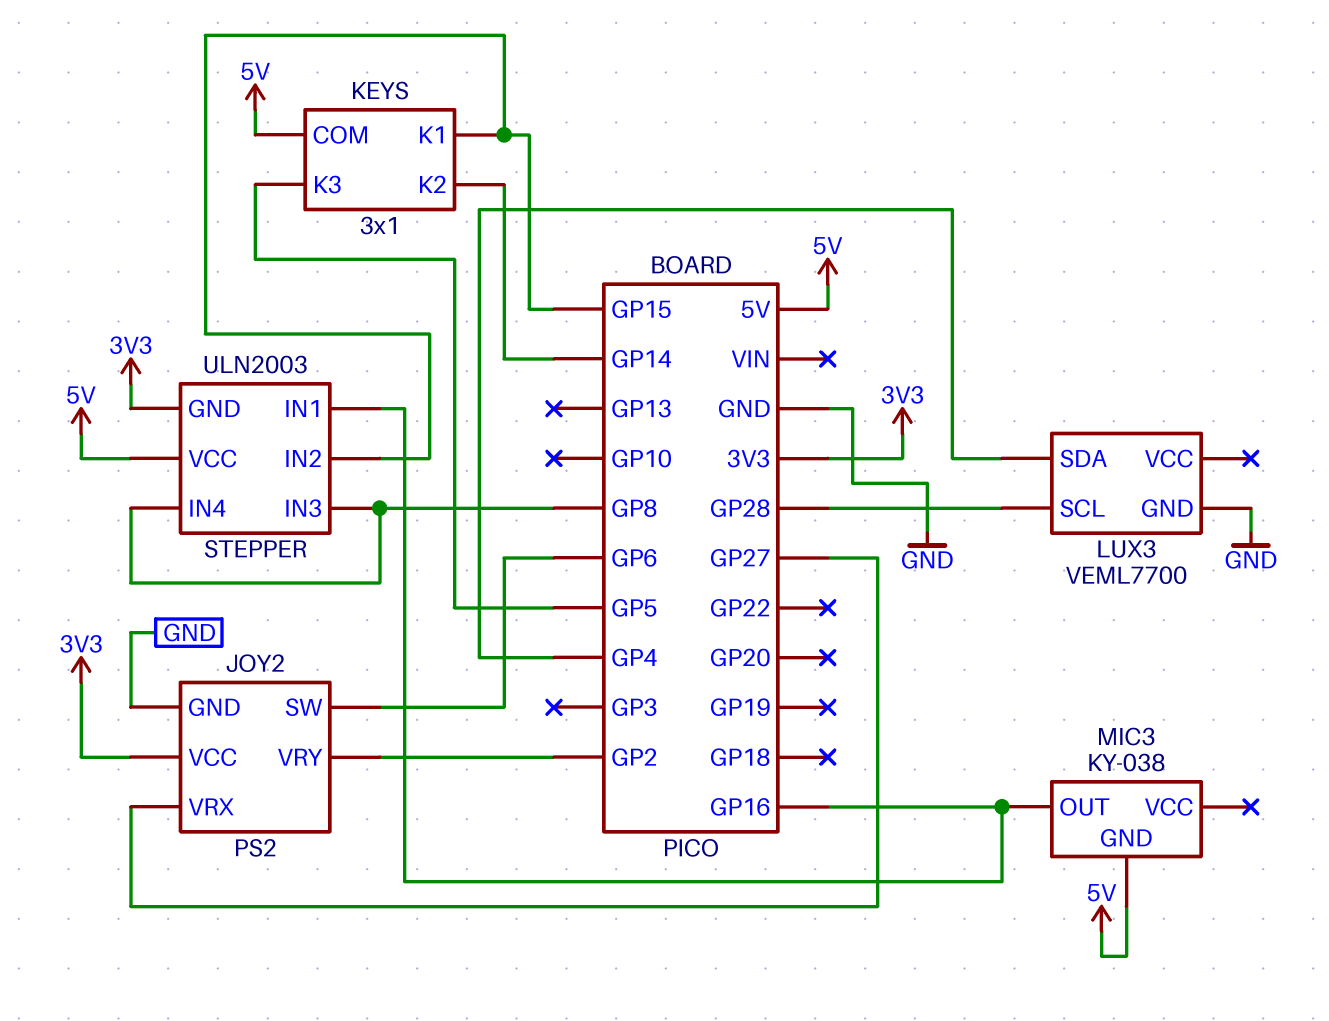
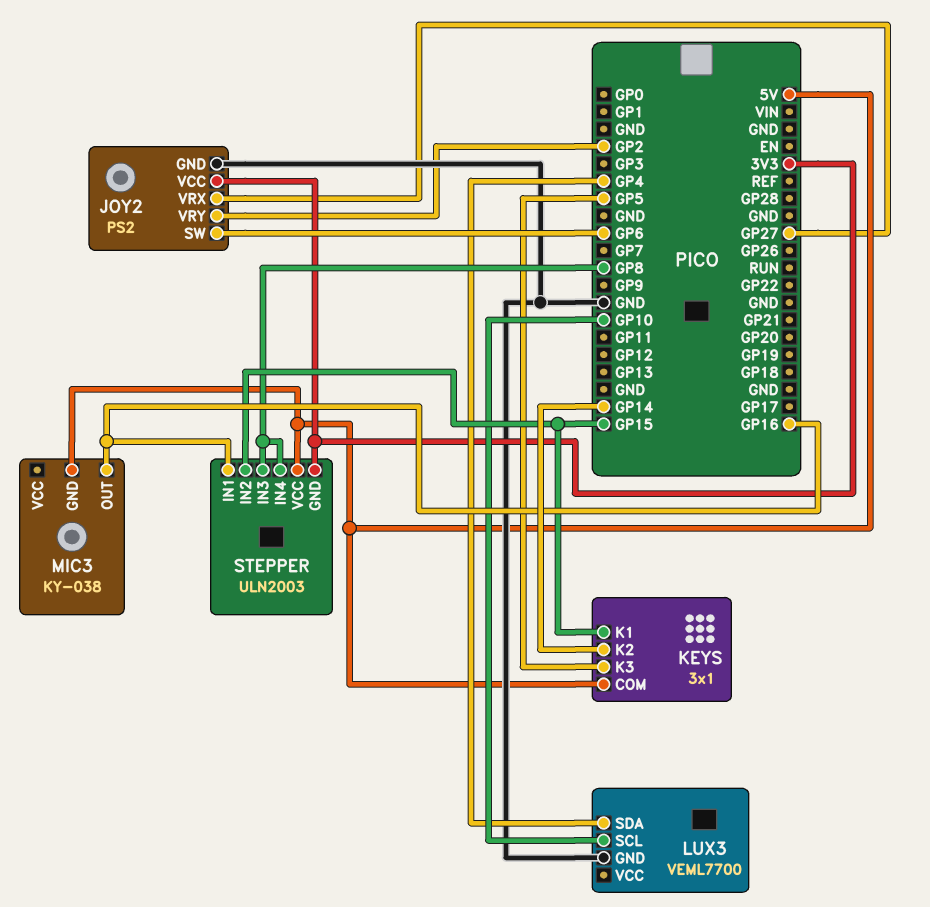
LUX3 pin SCL: GP28 -> GP10

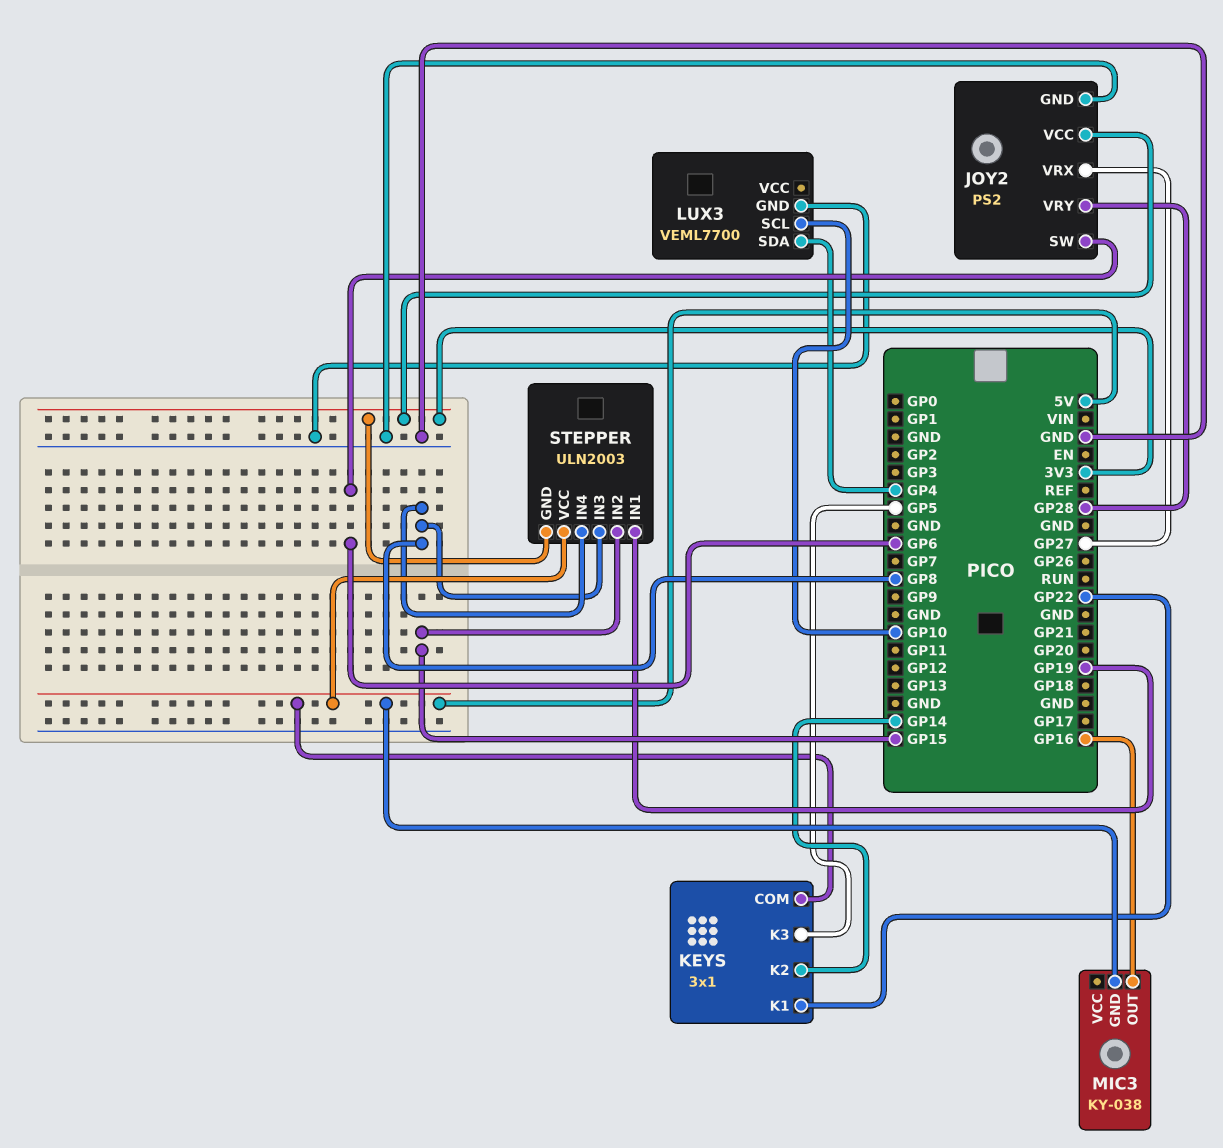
JOY2 pin VRY: GP2 -> GP28
KEYS pin K1: GP15 -> GP22
STEPPER pin IN1: GP16 -> GP19

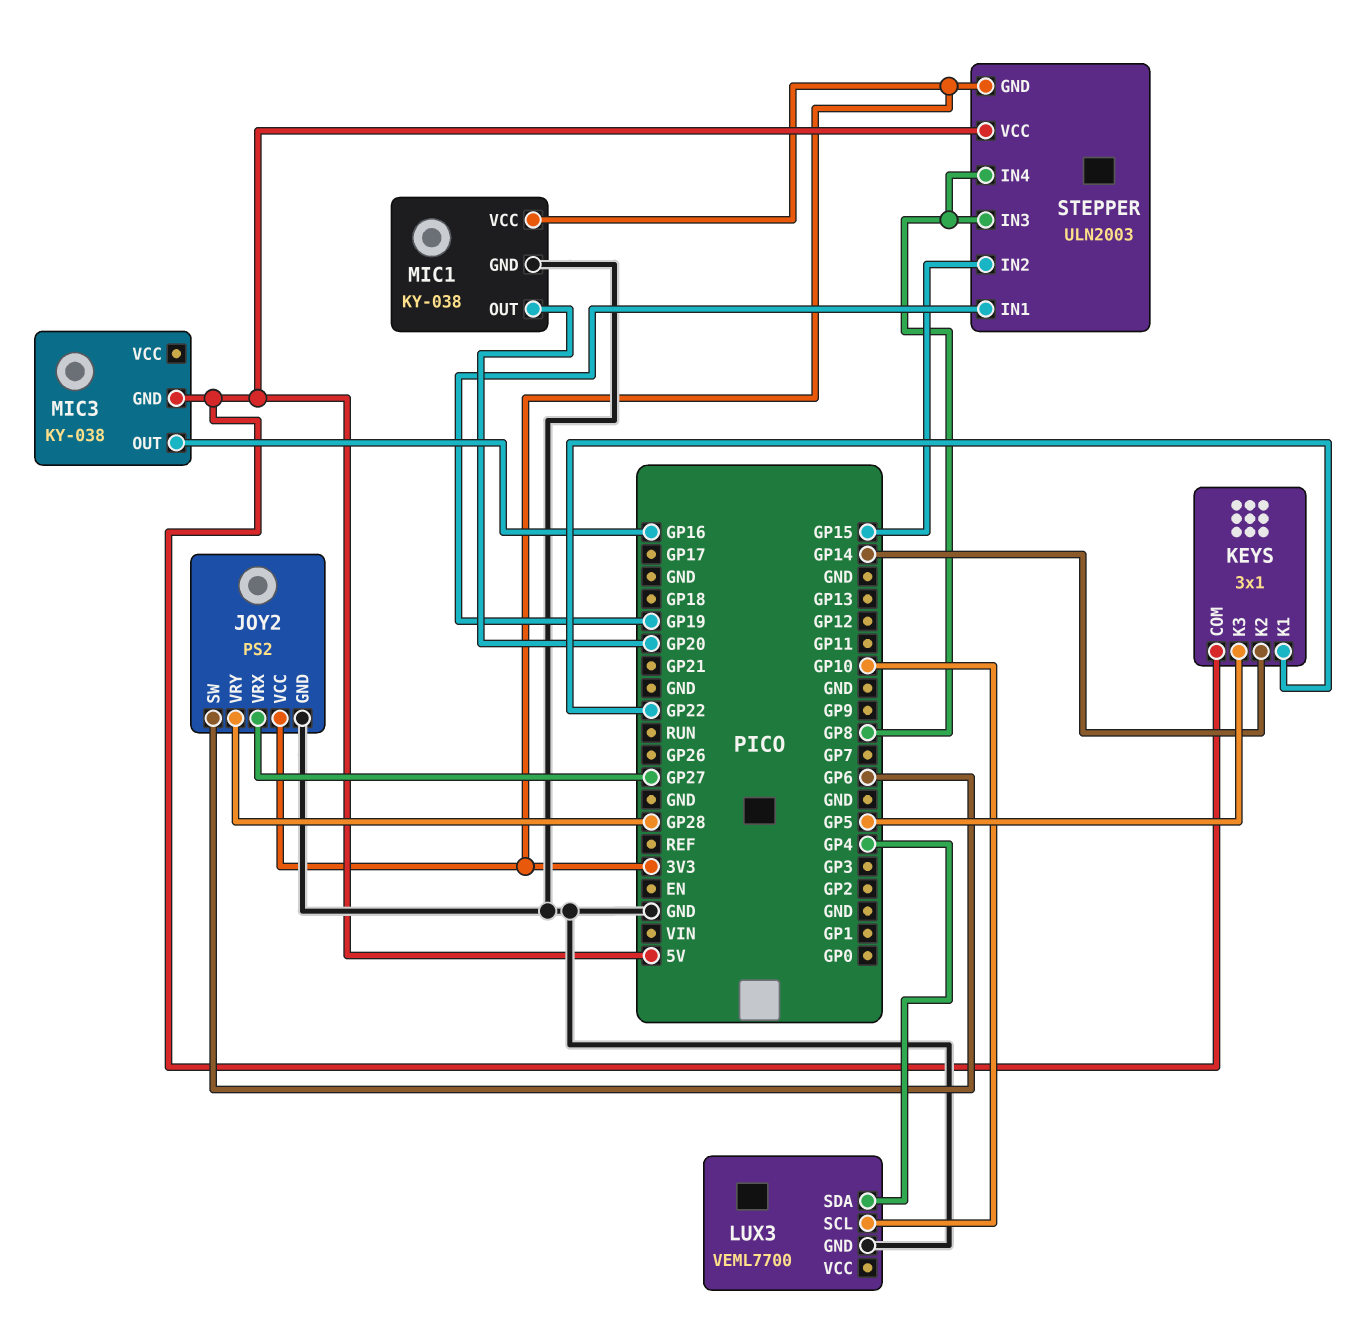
MIC1: none -> KY-038
MIC1 pin GND: none -> GND
MIC1 pin OUT: none -> GP20
MIC1 pin VCC: none -> 3V3

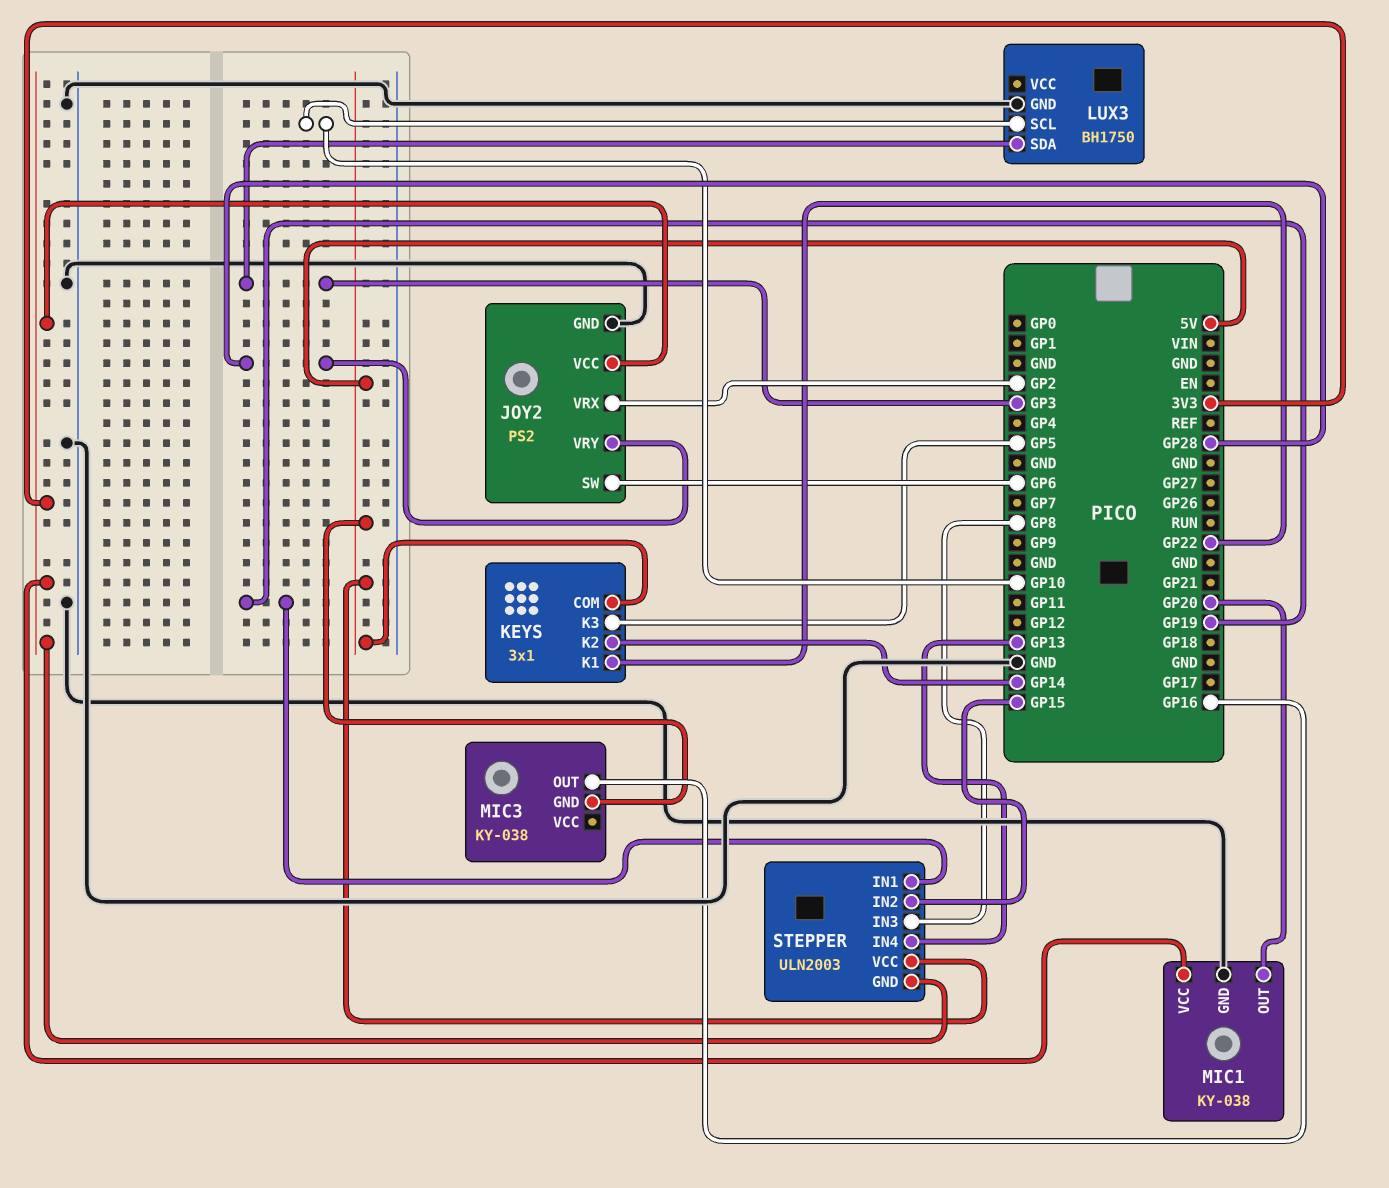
JOY2 pin VRX: GP27 -> GP2
LUX3: VEML7700 -> BH1750
LUX3 pin SDA: GP4 -> GP3
STEPPER pin IN4: GP8 -> GP13

